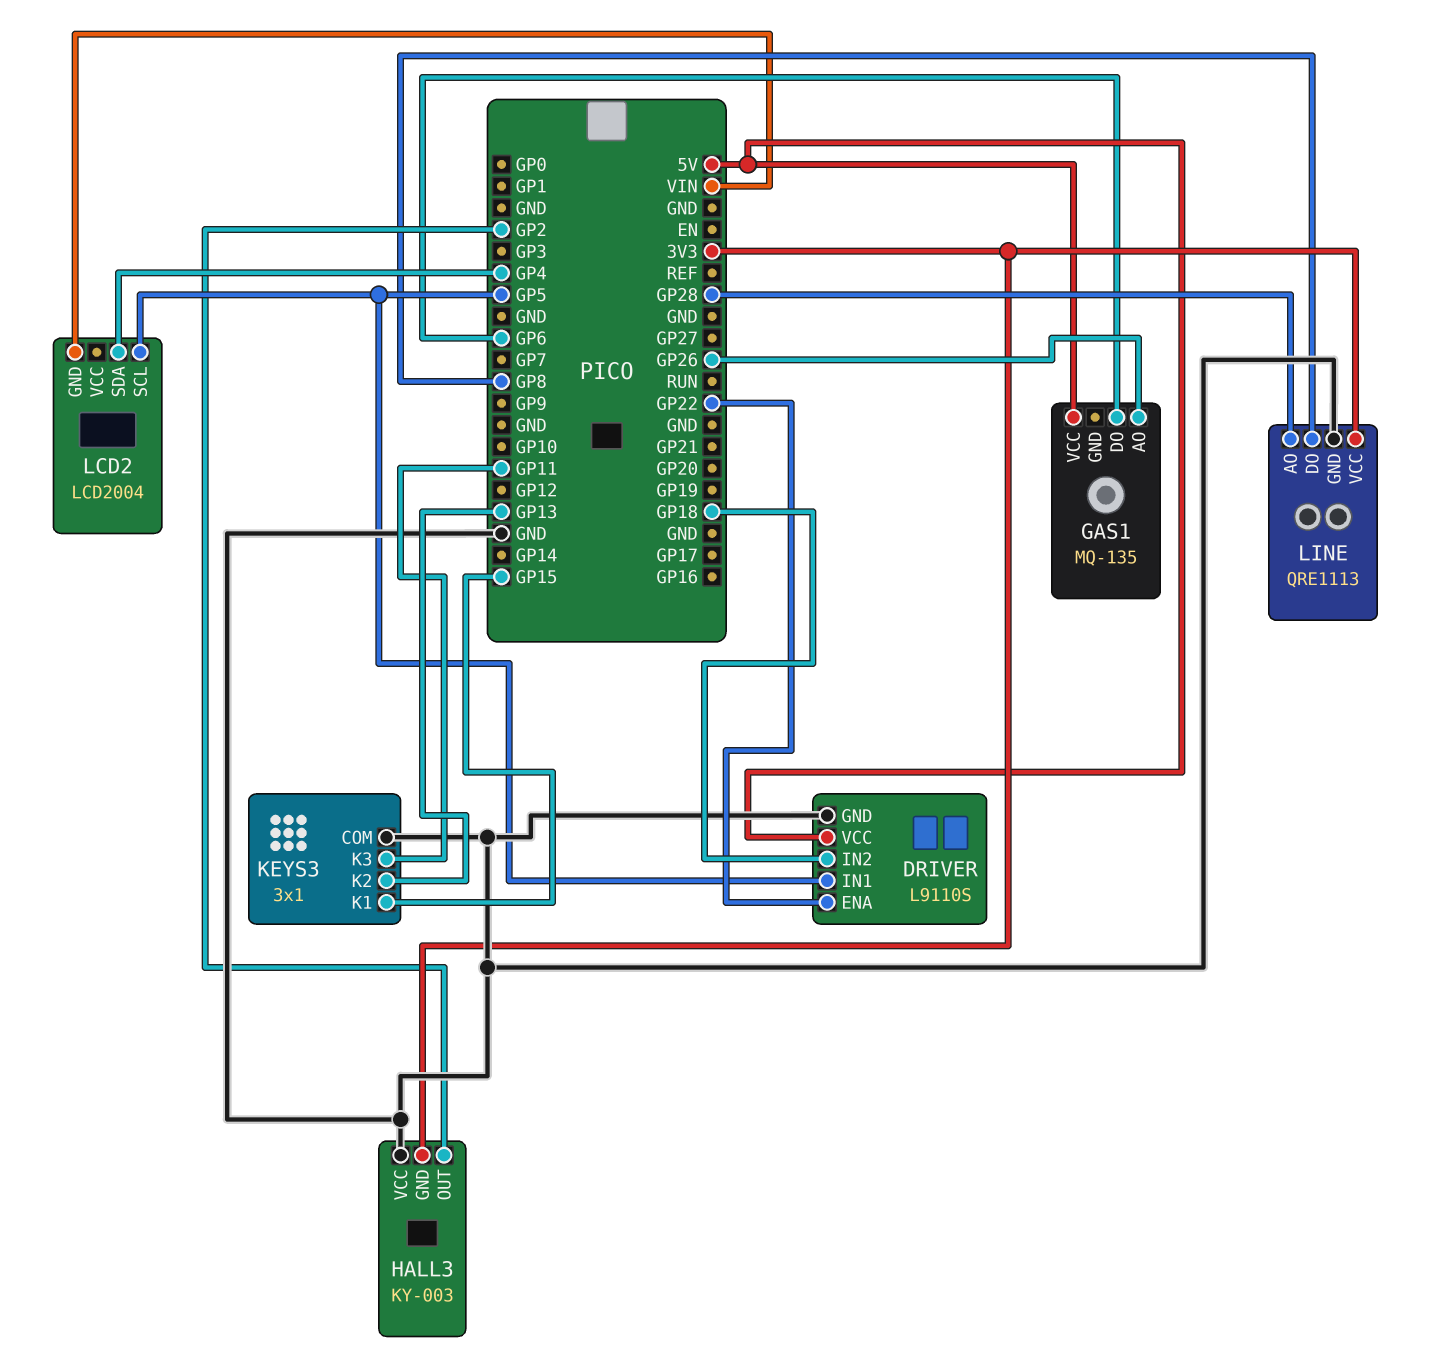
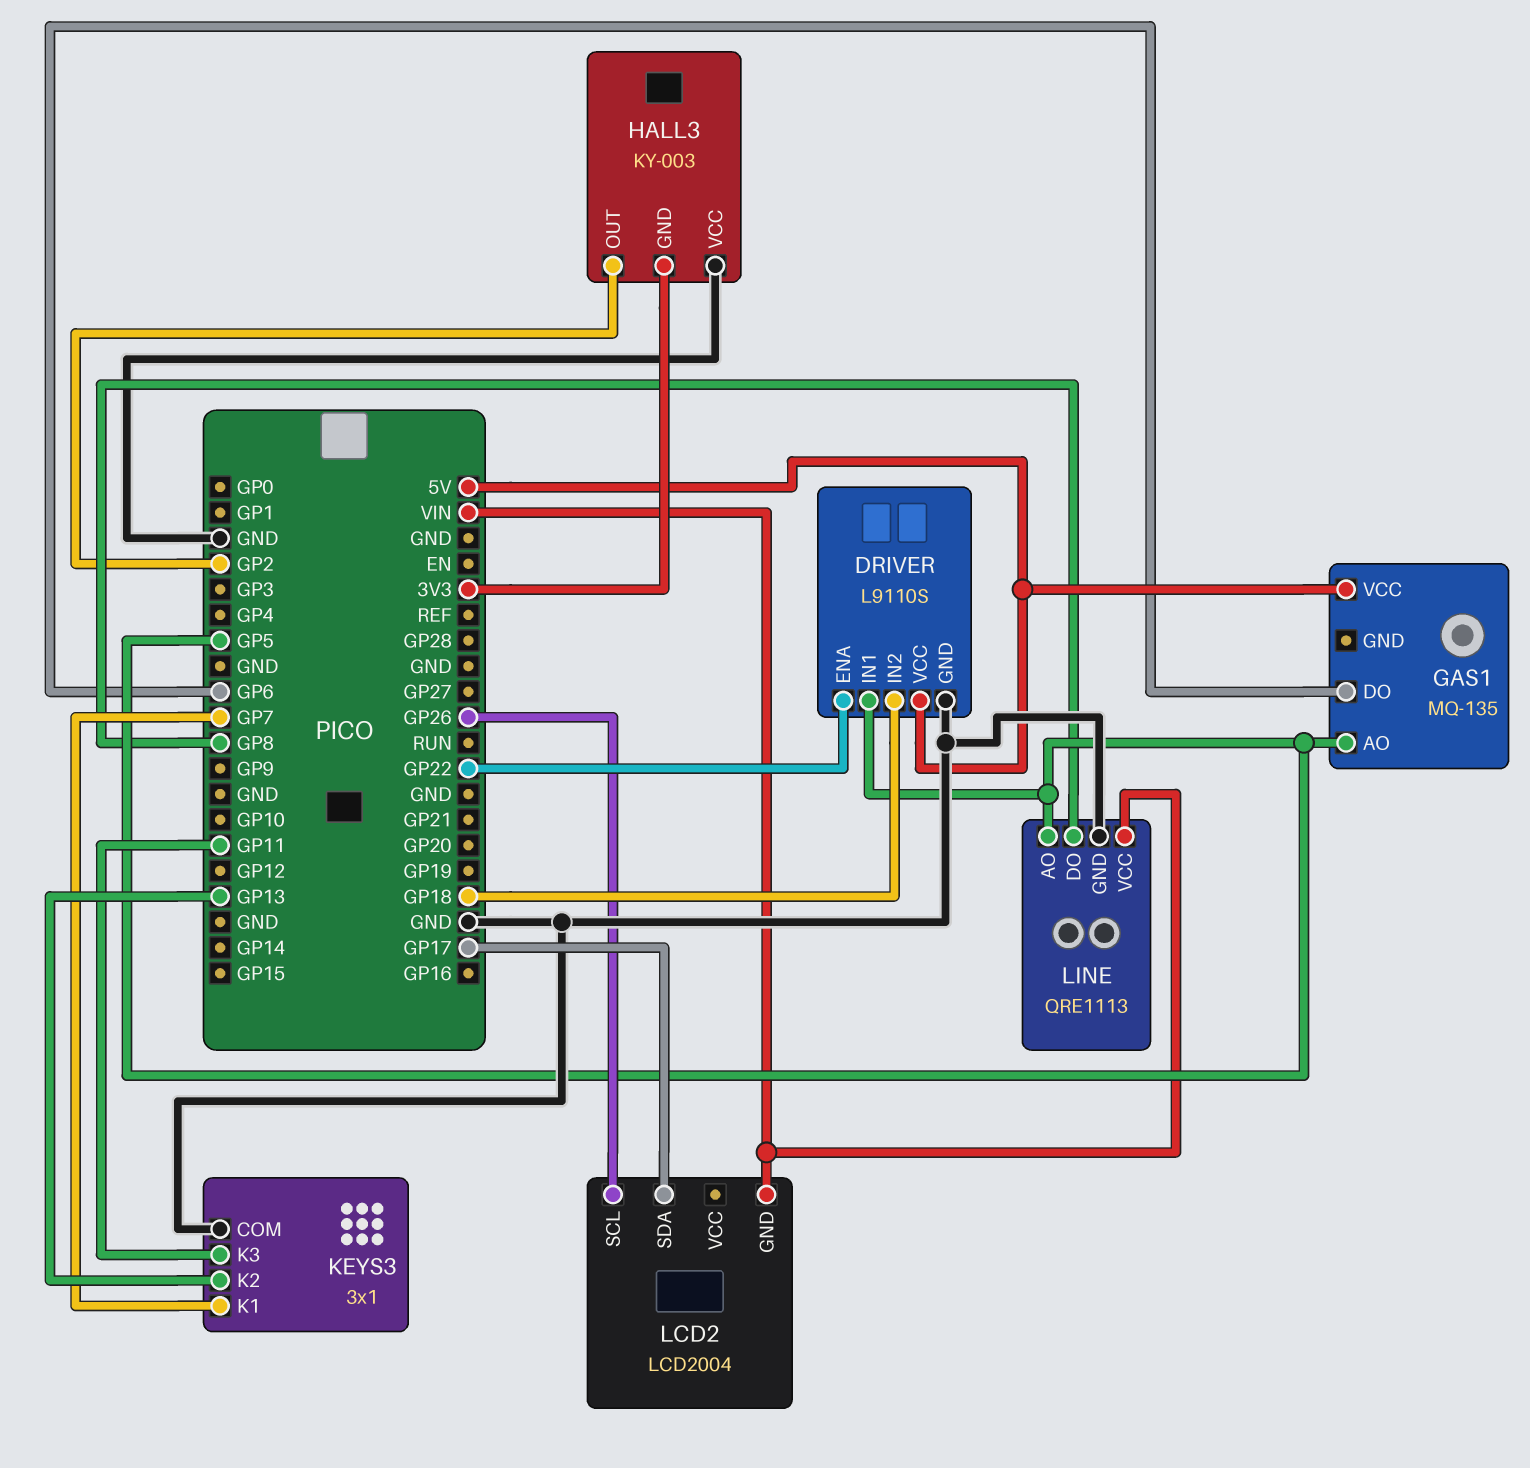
GAS1 pin AO: GP26 -> GP5
KEYS3 pin K1: GP15 -> GP7
LCD2 pin SCL: GP5 -> GP26
LCD2 pin SDA: GP4 -> GP17
LINE pin AO: GP28 -> GP5
LINE pin VCC: 3V3 -> VIN

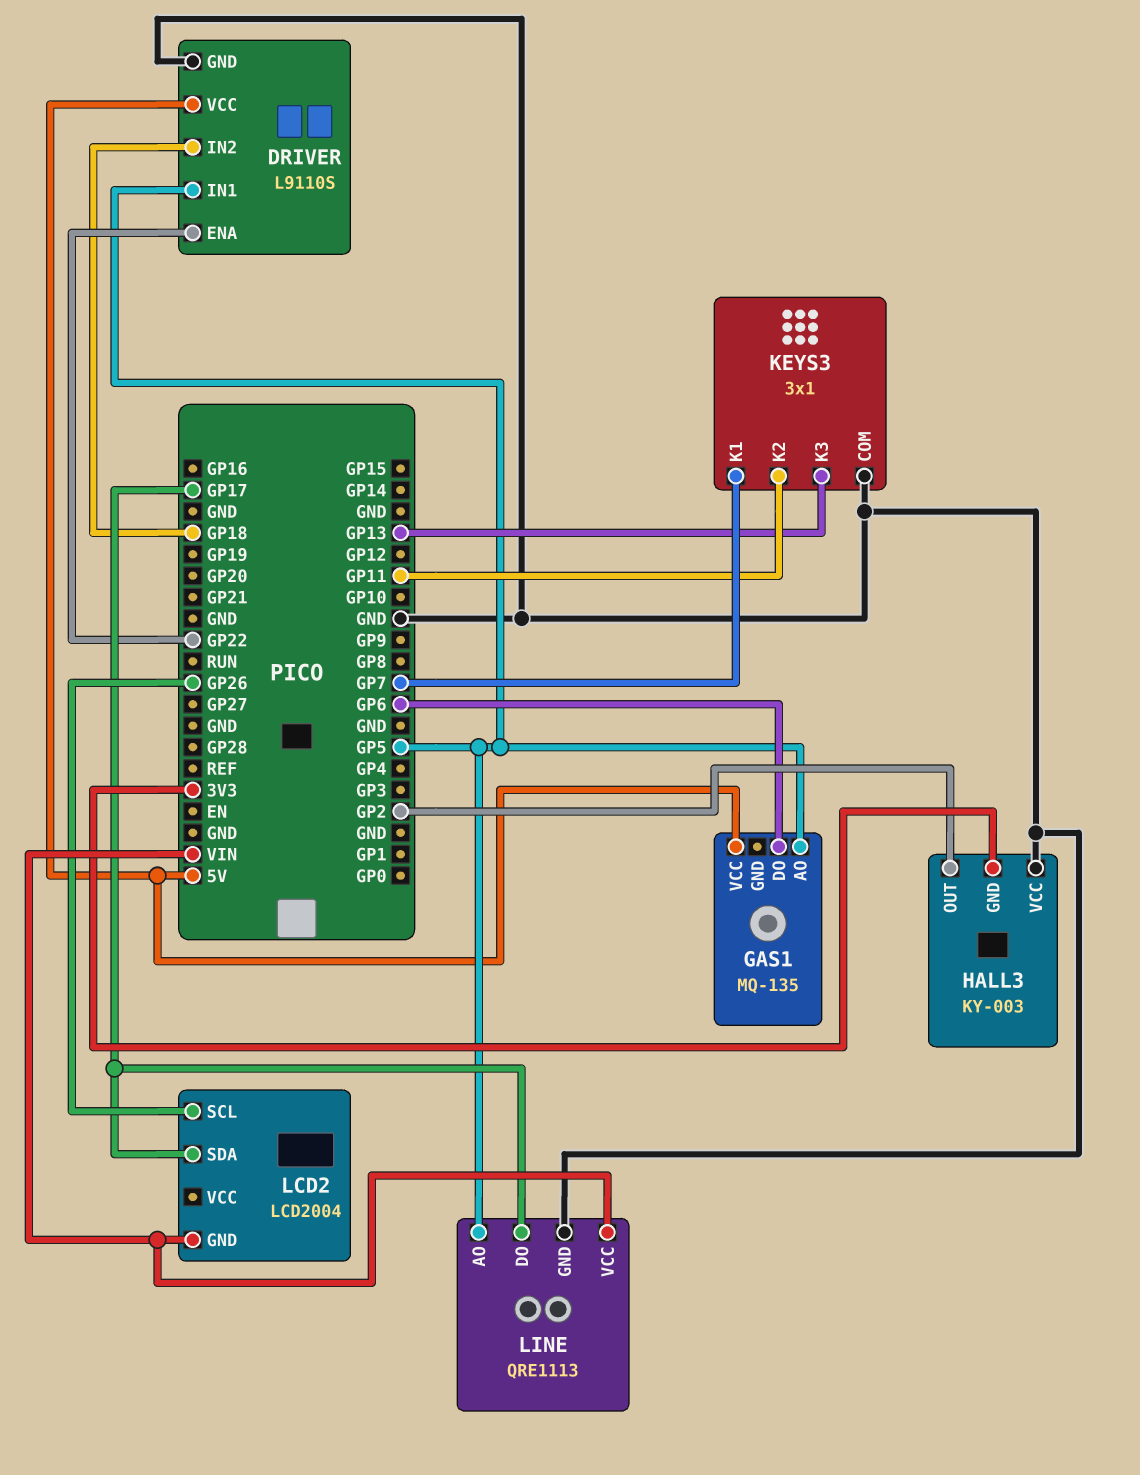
KEYS3 pin K2: GP13 -> GP11
KEYS3 pin K3: GP11 -> GP13
LINE pin DO: GP8 -> GP17

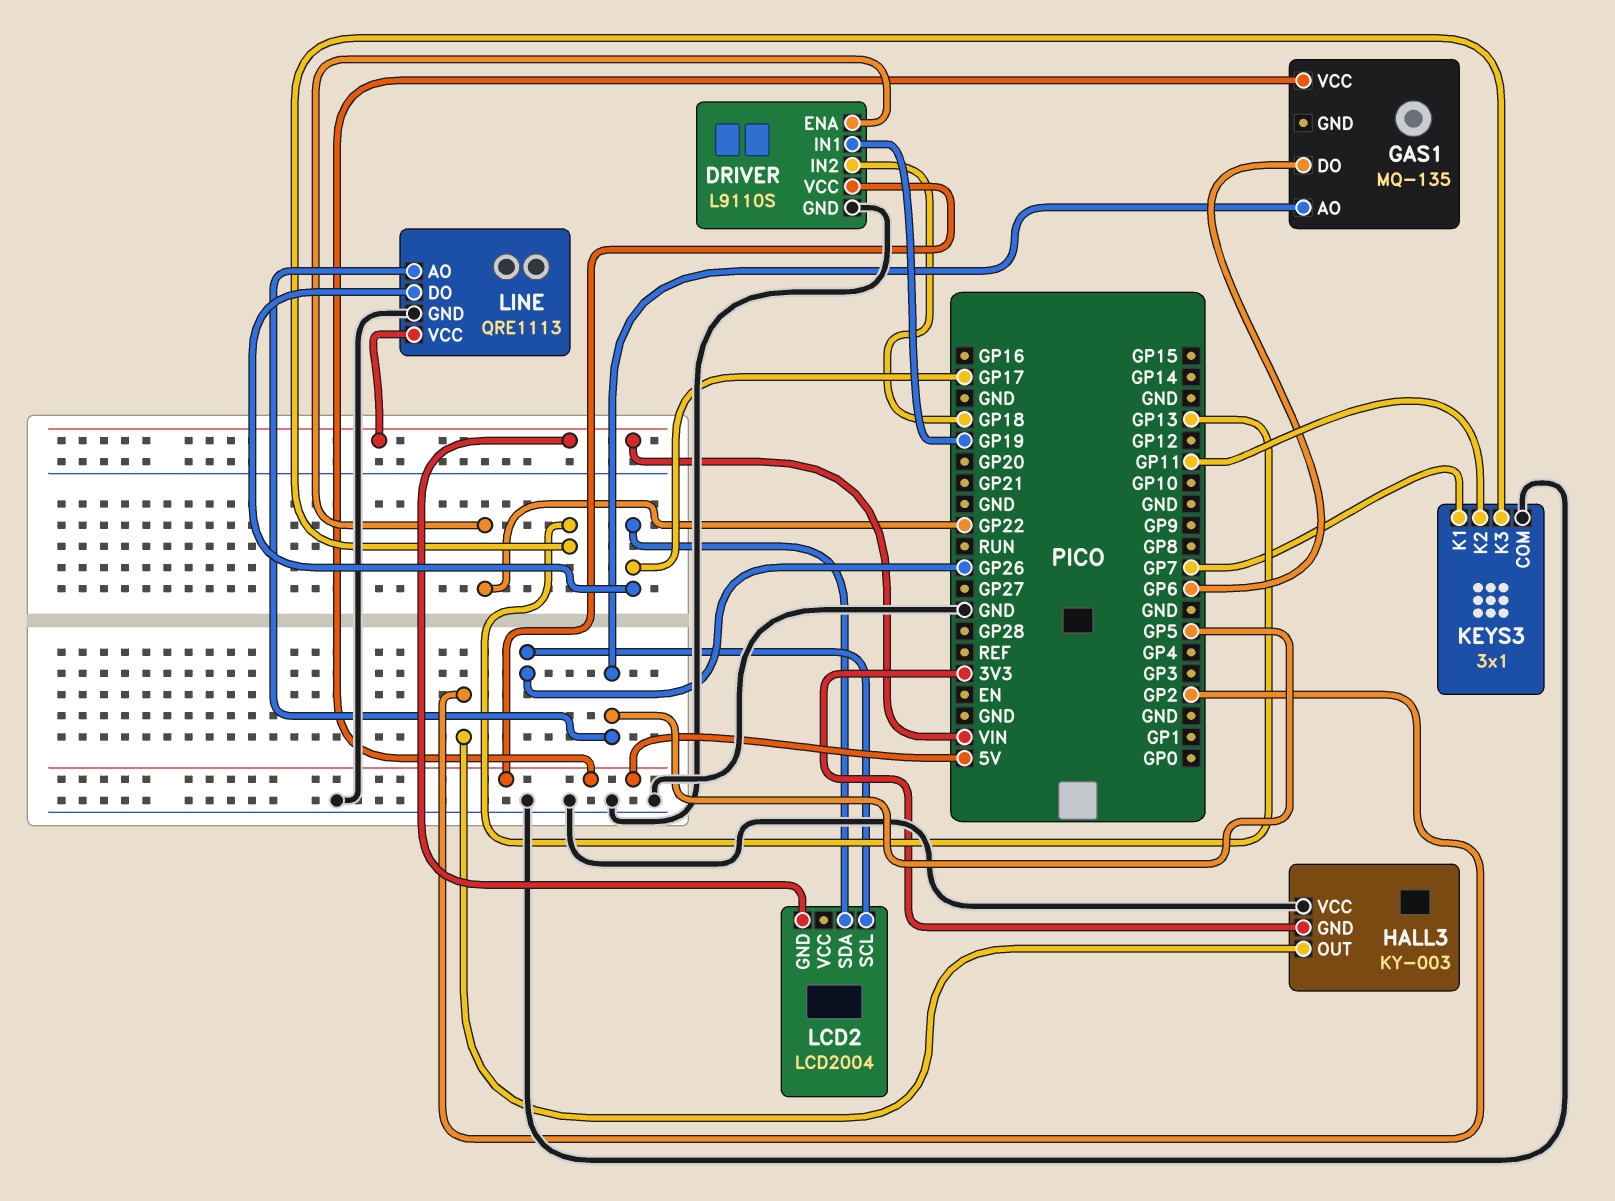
DRIVER pin IN1: GP5 -> GP19

